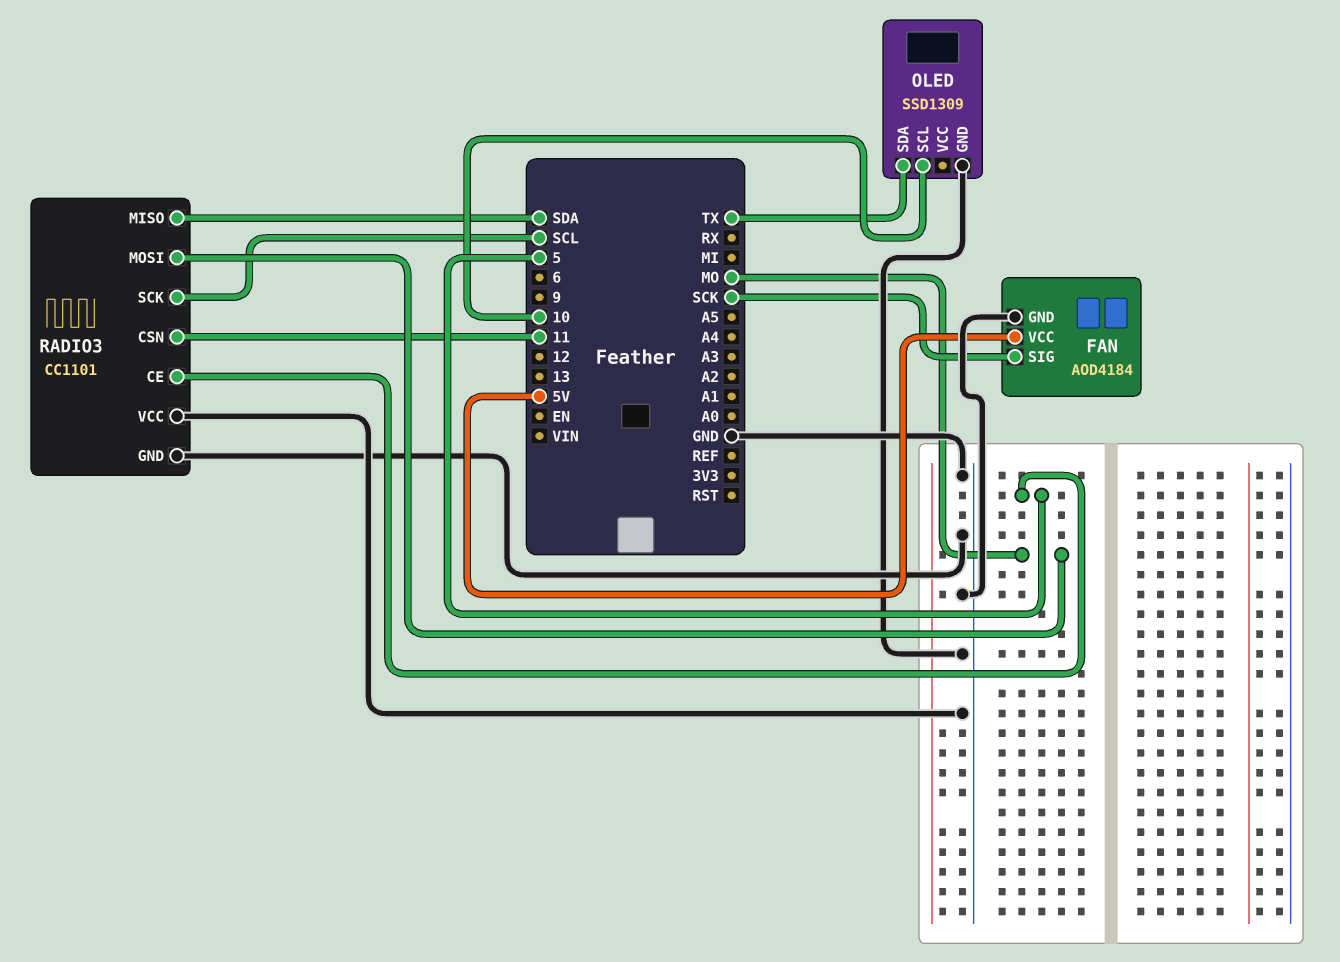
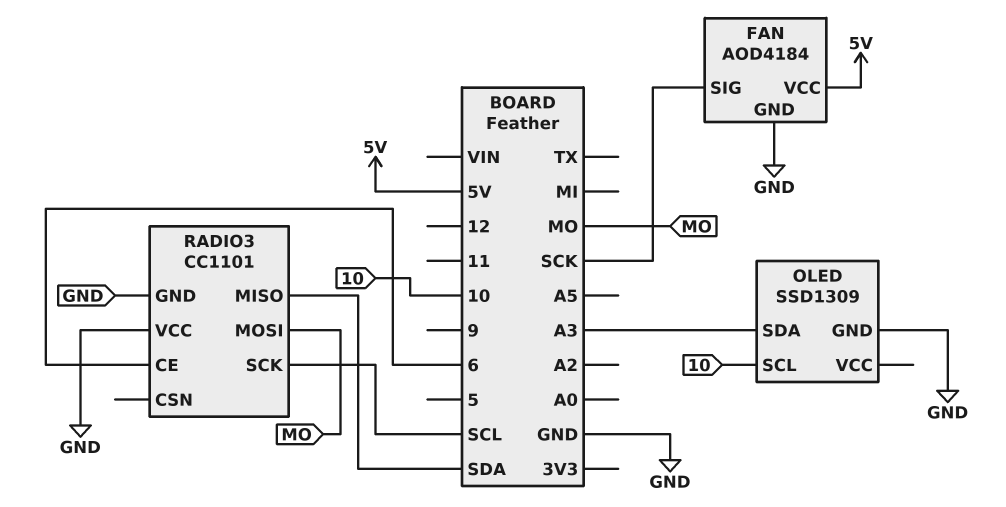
OLED pin SDA: TX -> A3
RADIO3 pin CE: 5 -> 6
RADIO3 pin CSN: 11 -> none

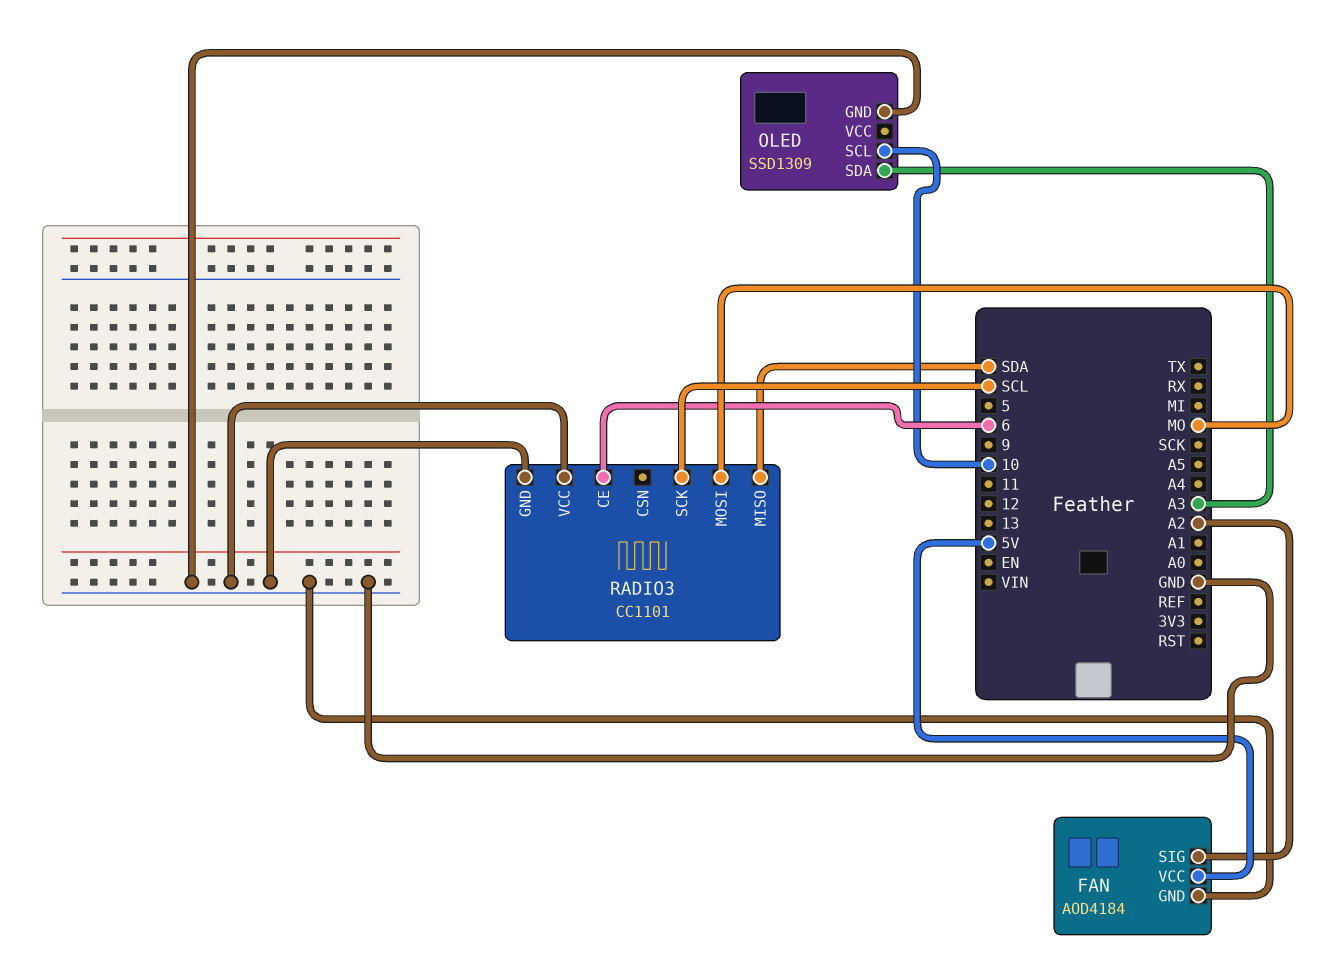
FAN pin SIG: SCK -> A2

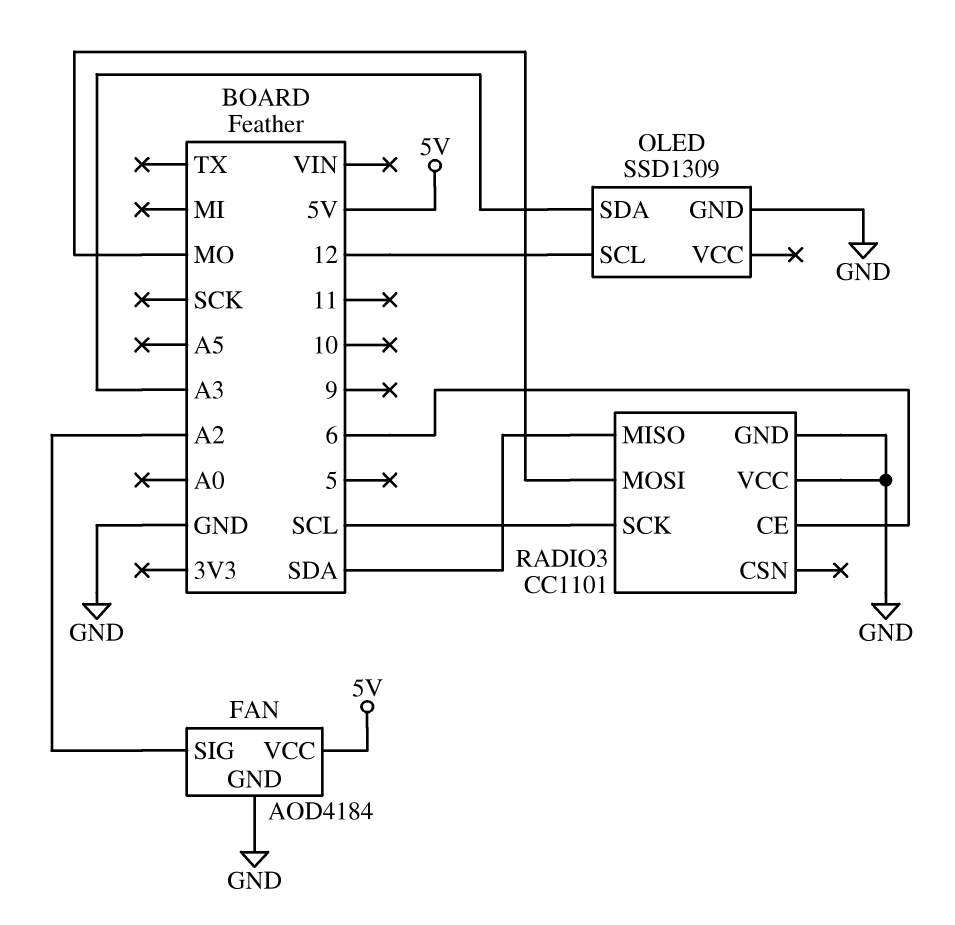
OLED pin SCL: 10 -> 12

